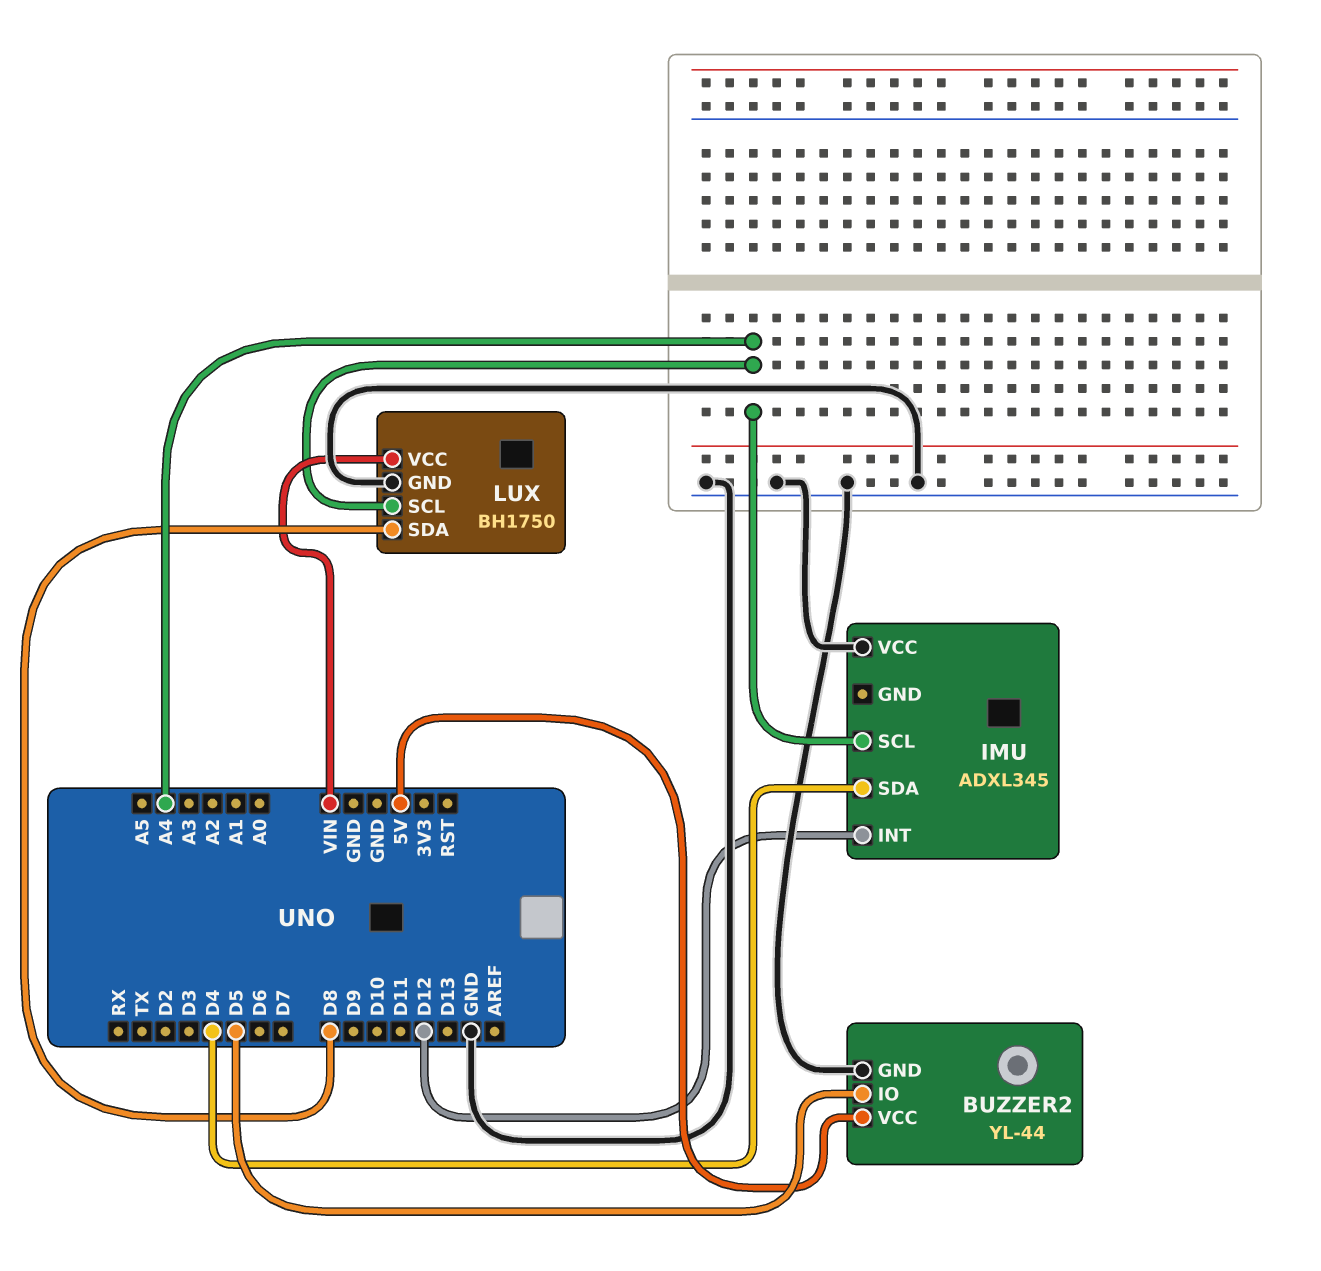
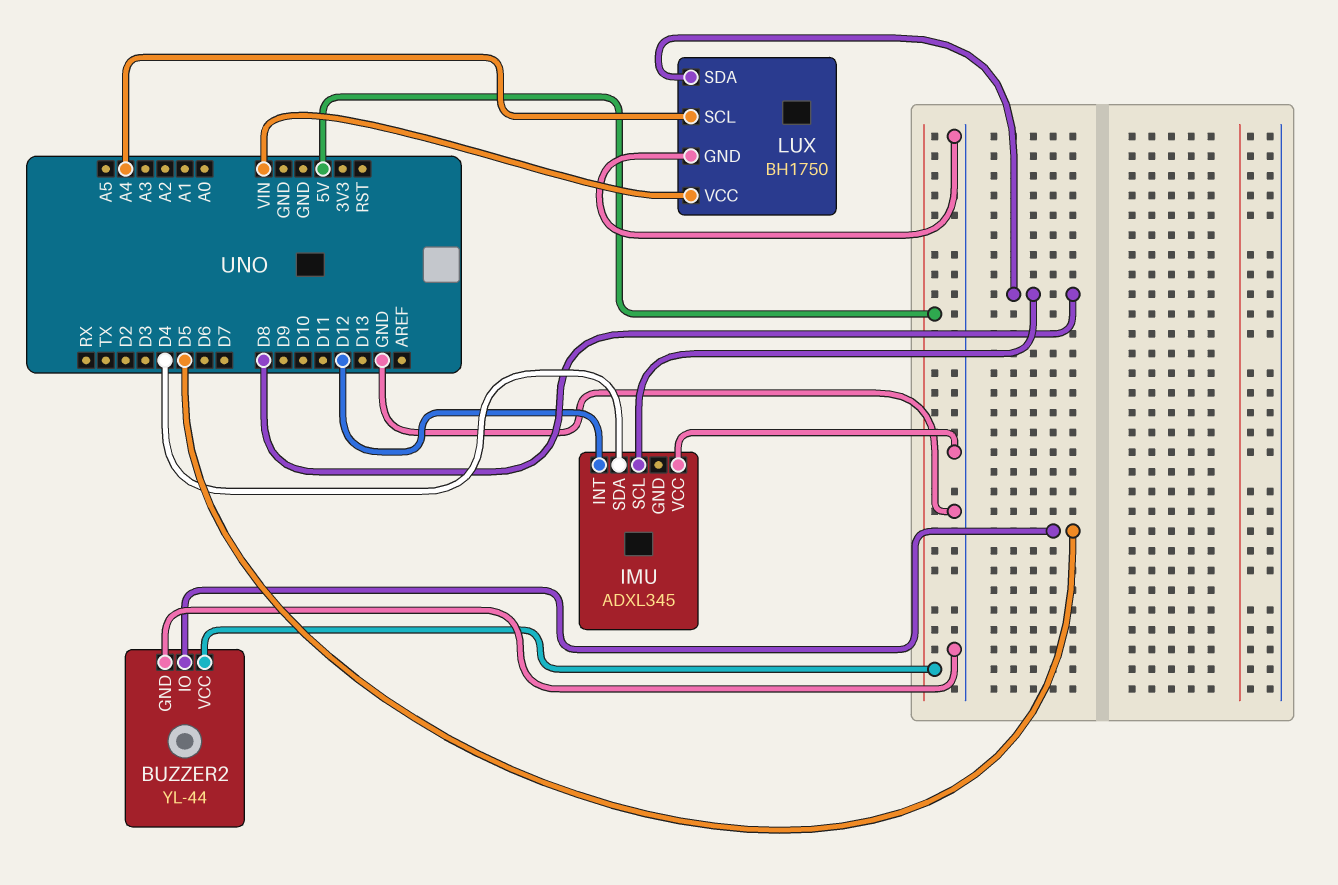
IMU pin SCL: A4 -> D8

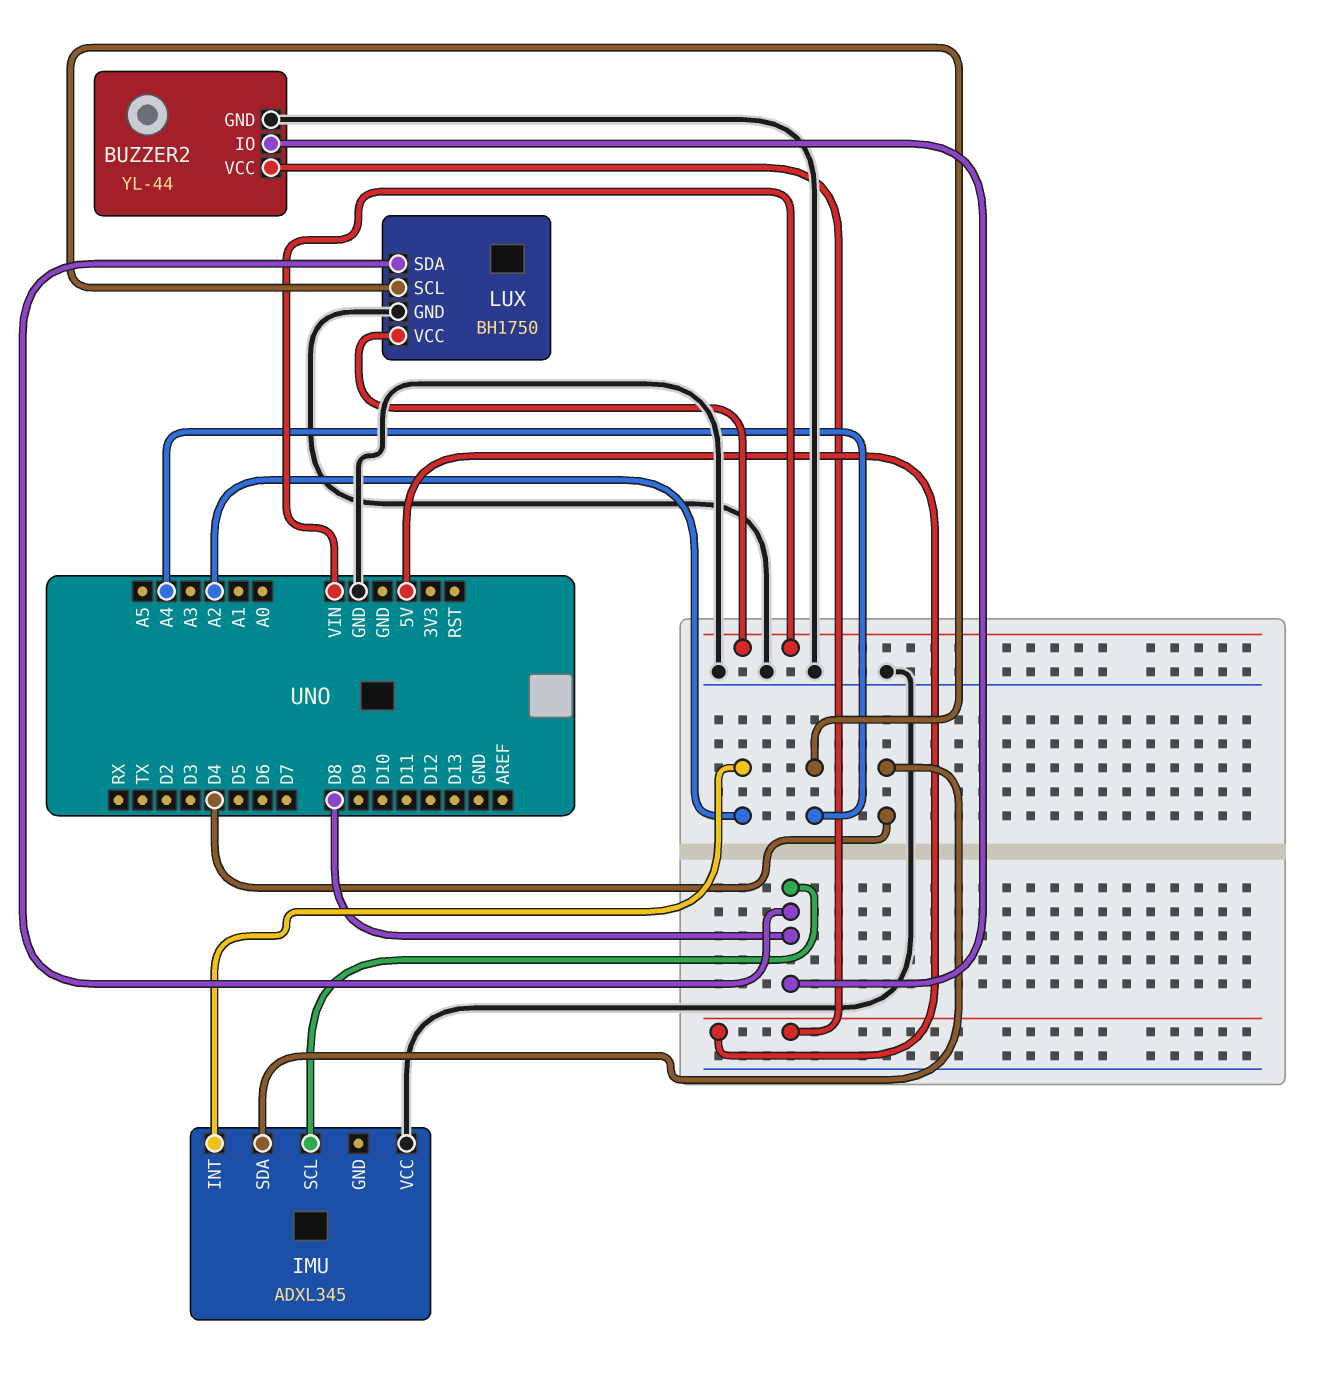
BUZZER2 pin IO: D5 -> D8
IMU pin INT: D12 -> A2

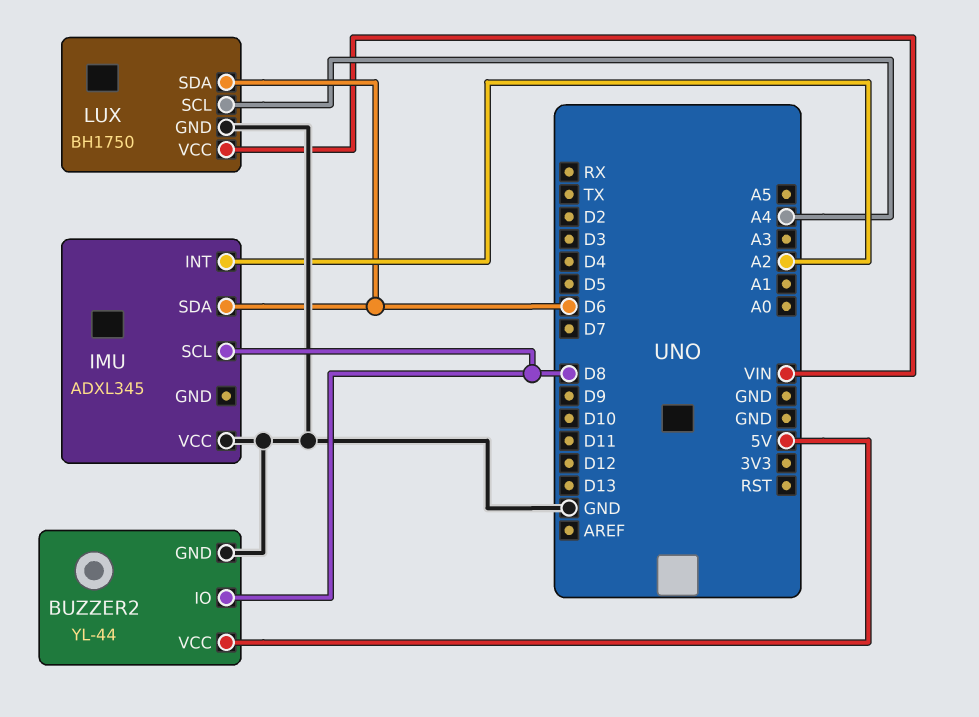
IMU pin SDA: D4 -> D6
LUX pin SDA: D8 -> D6

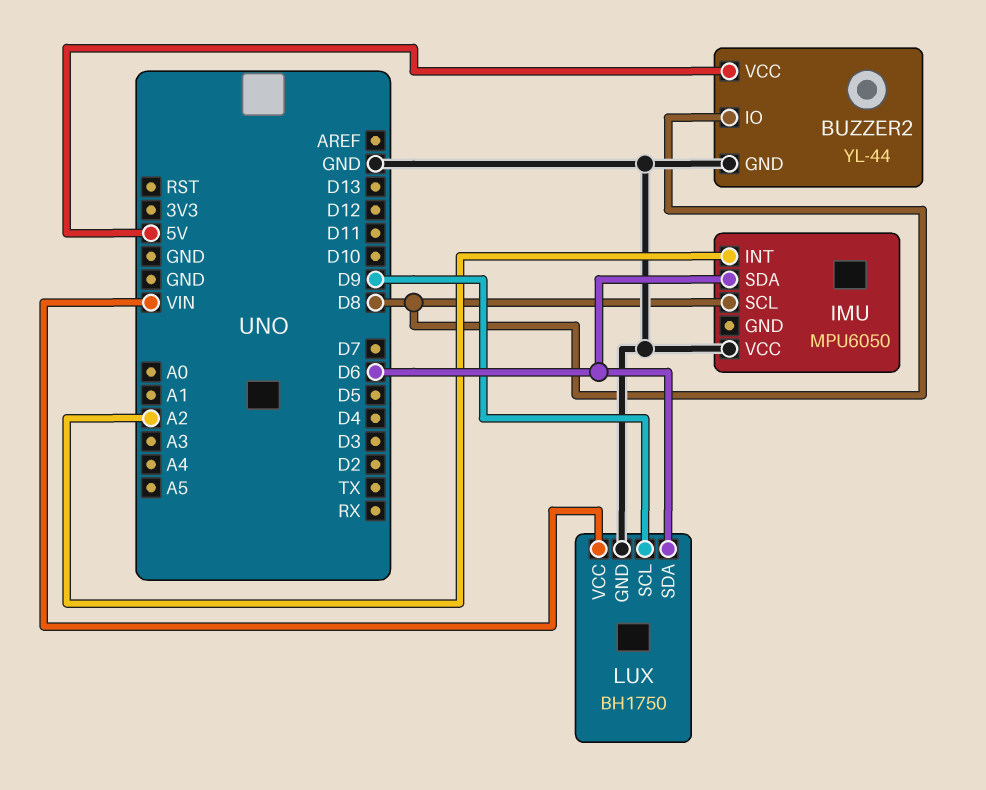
IMU: ADXL345 -> MPU6050
LUX pin SCL: A4 -> D9

